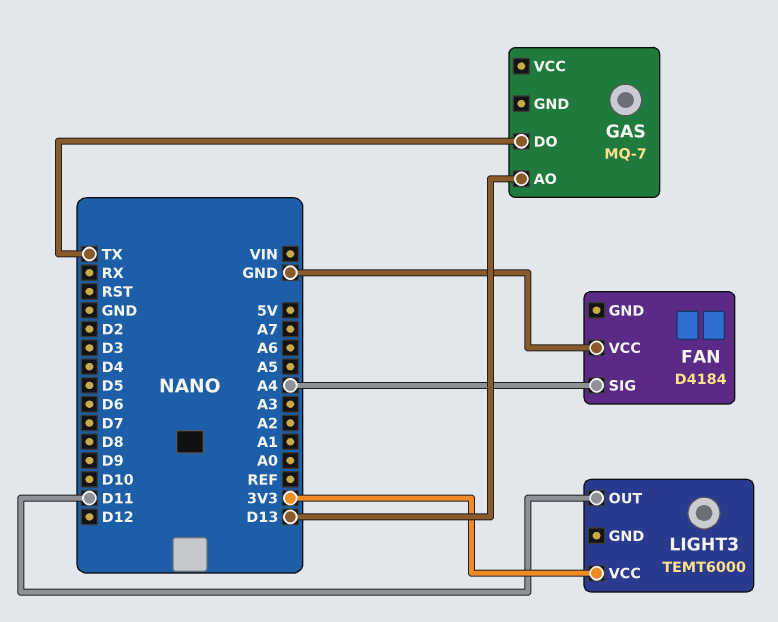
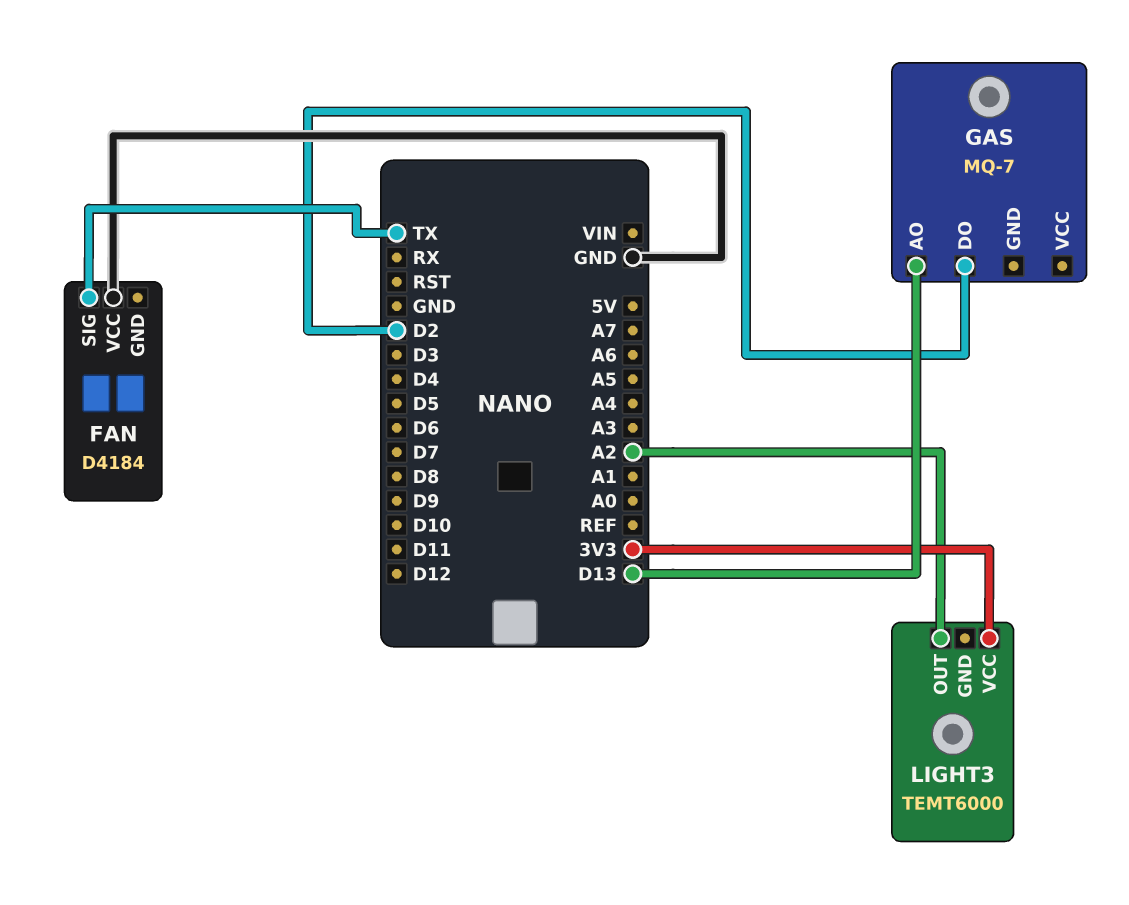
FAN pin SIG: A4 -> TX
GAS pin DO: TX -> D2
LIGHT3 pin OUT: D11 -> A2

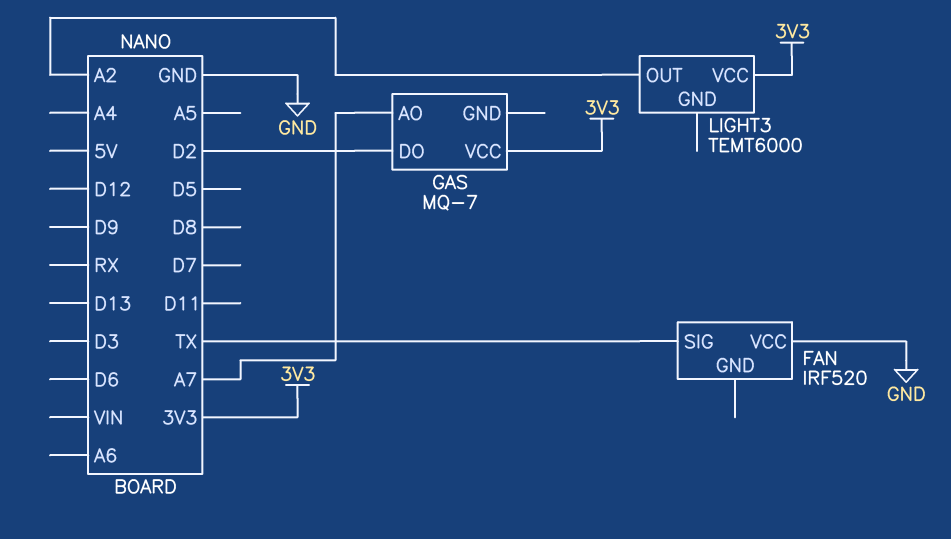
FAN: D4184 -> IRF520
GAS pin AO: D13 -> A7
GAS pin VCC: none -> 3V3

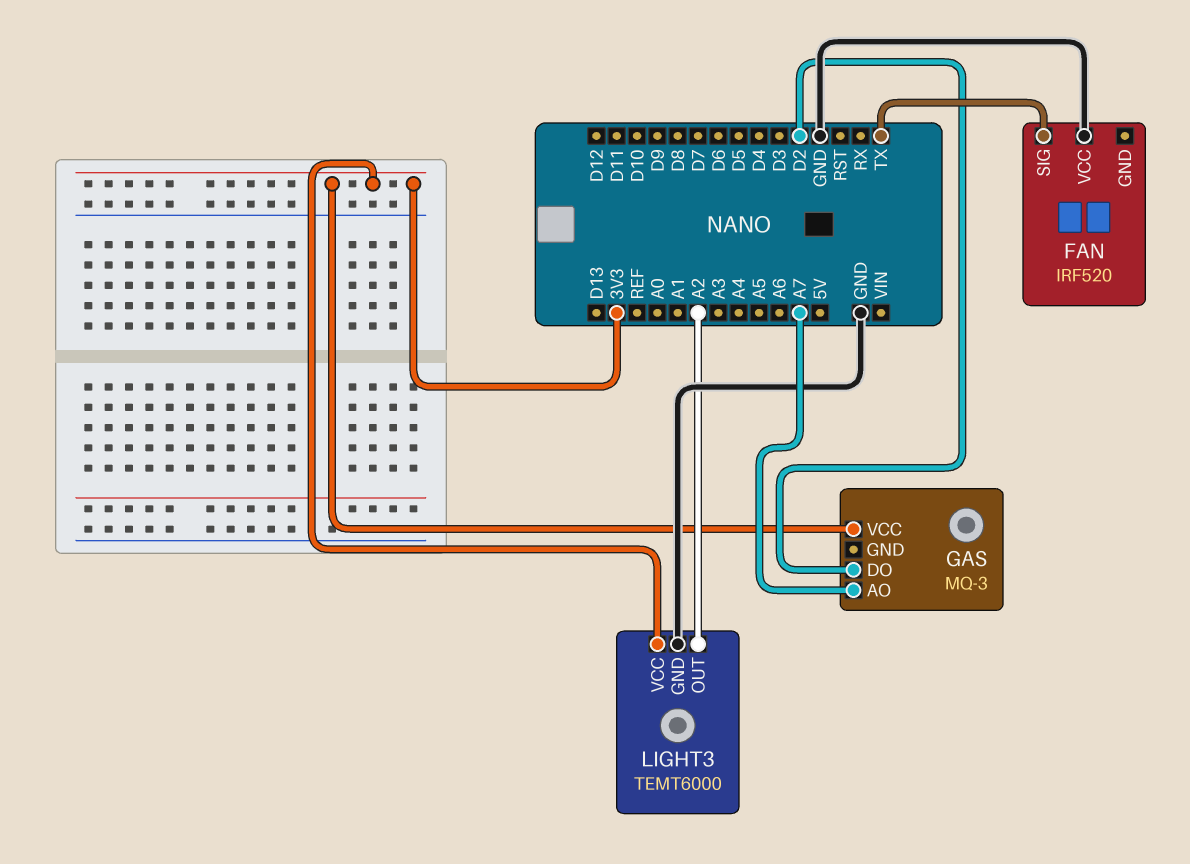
GAS: MQ-7 -> MQ-3
LIGHT3 pin GND: none -> GND

